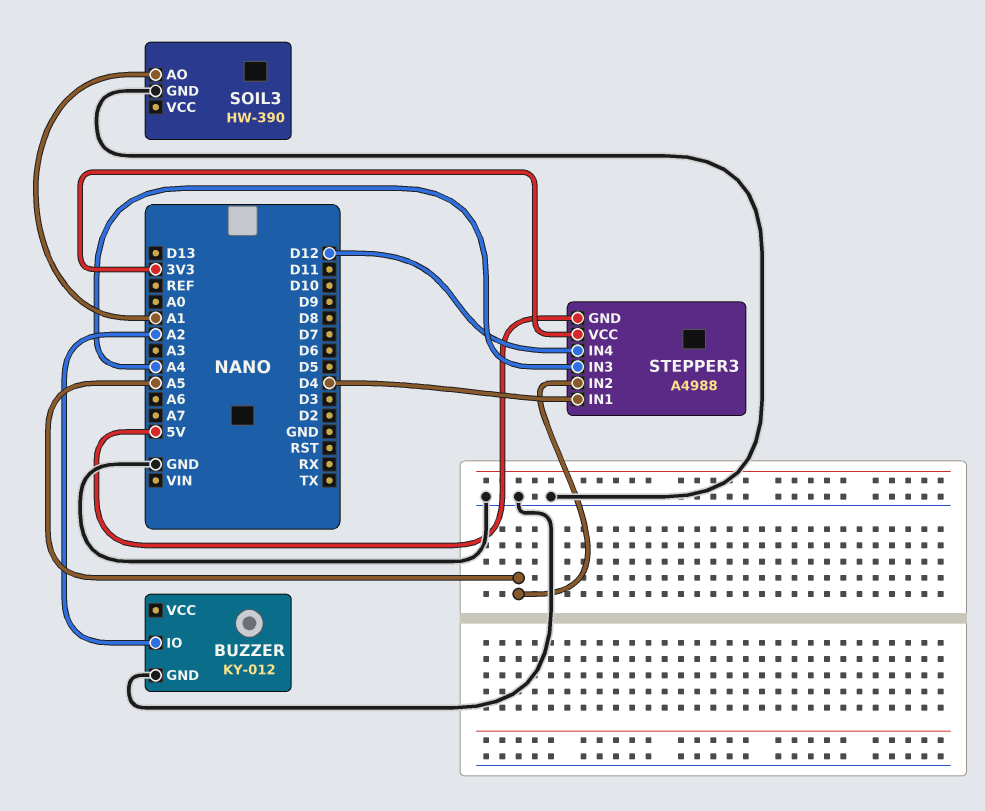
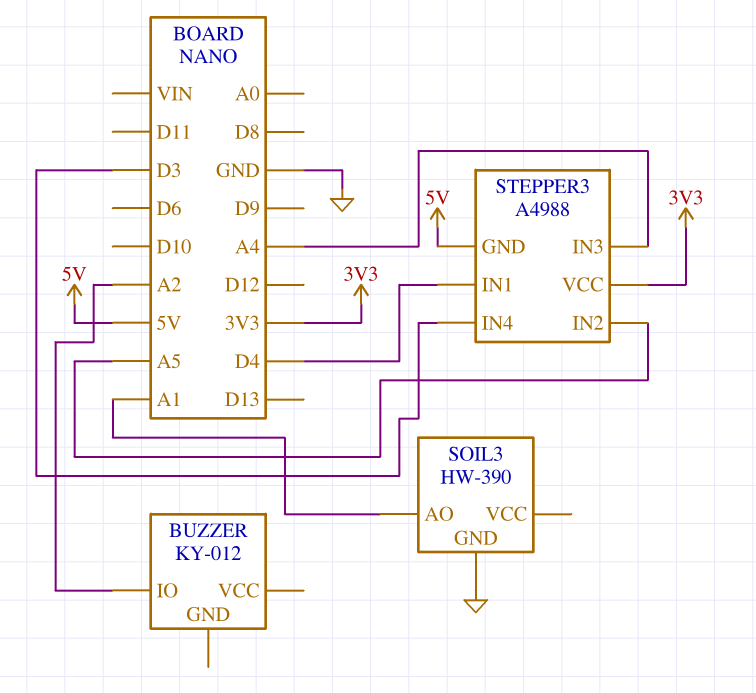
BUZZER pin GND: GND -> none
STEPPER3 pin IN4: D12 -> D3

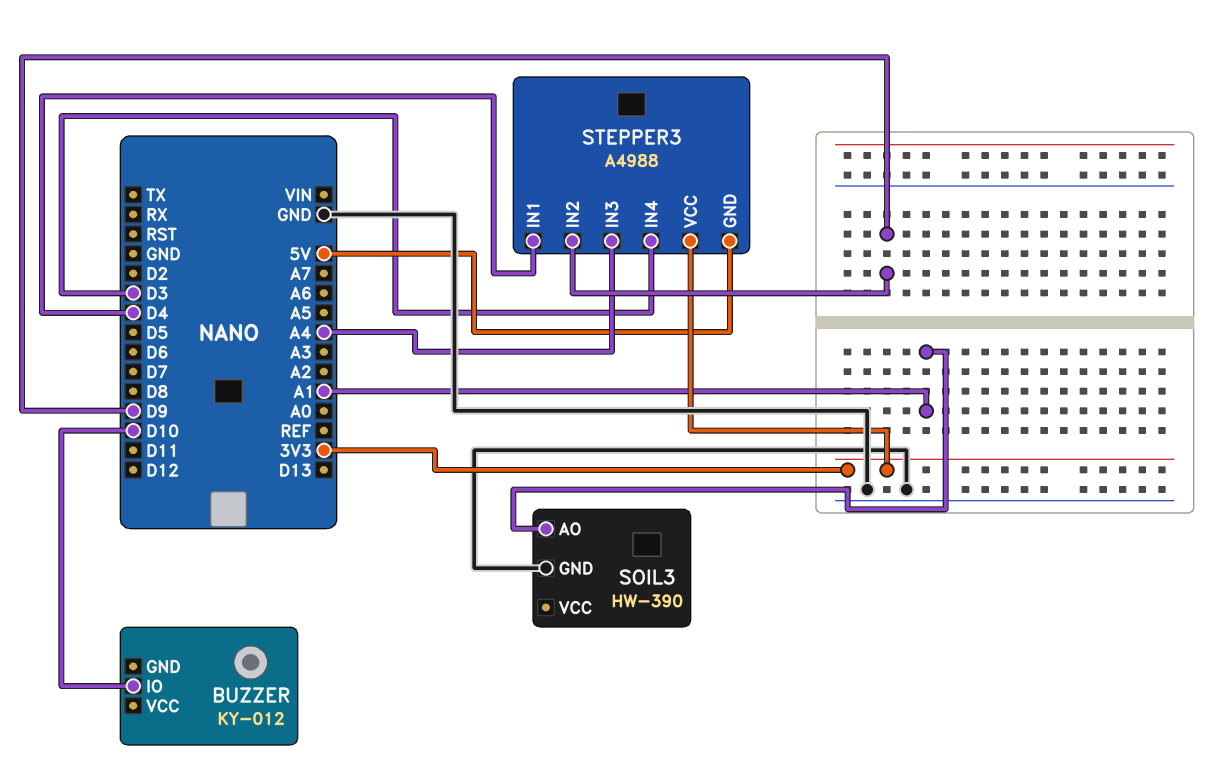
BUZZER pin IO: A2 -> D10
STEPPER3 pin IN2: A5 -> D9

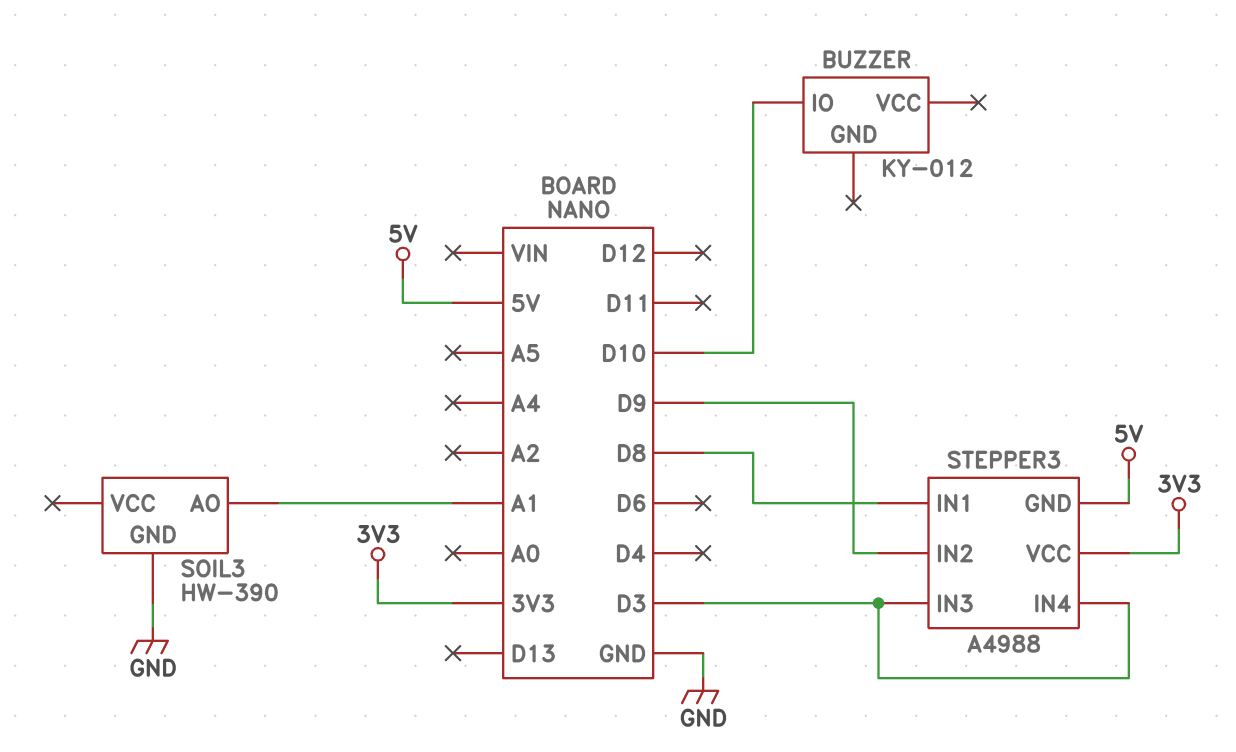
STEPPER3 pin IN1: D4 -> D8
STEPPER3 pin IN3: A4 -> D3

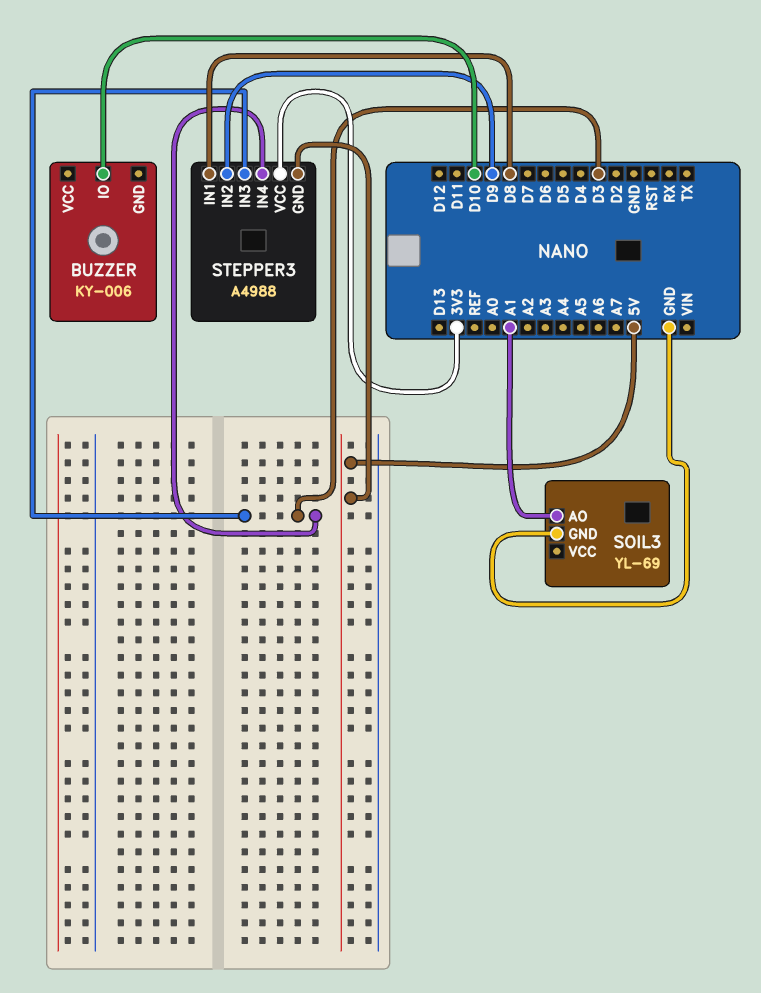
BUZZER: KY-012 -> KY-006
SOIL3: HW-390 -> YL-69

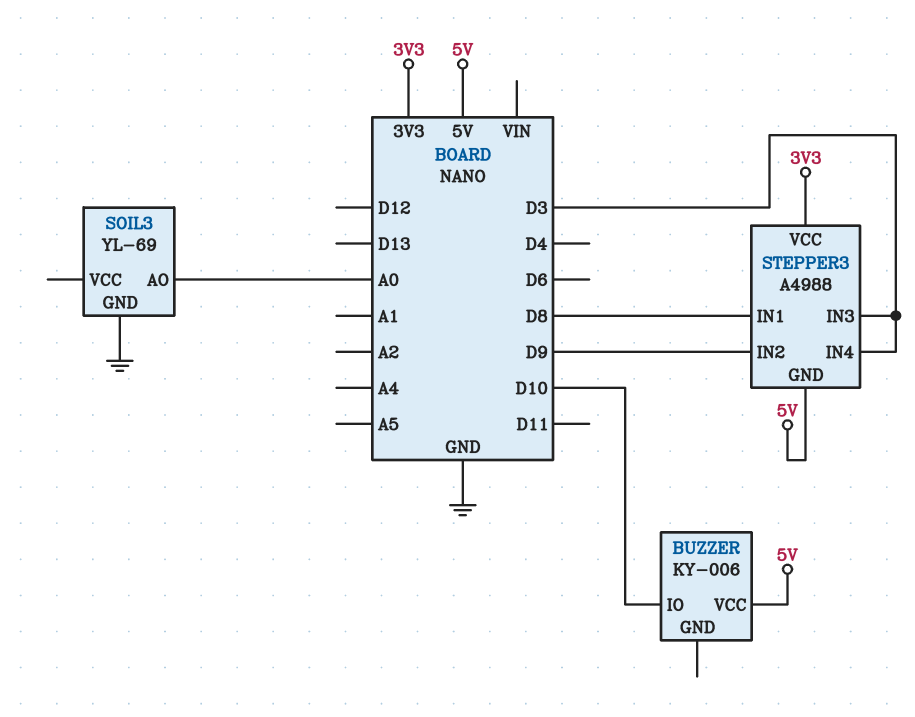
BUZZER pin VCC: none -> 5V
SOIL3 pin AO: A1 -> A0

